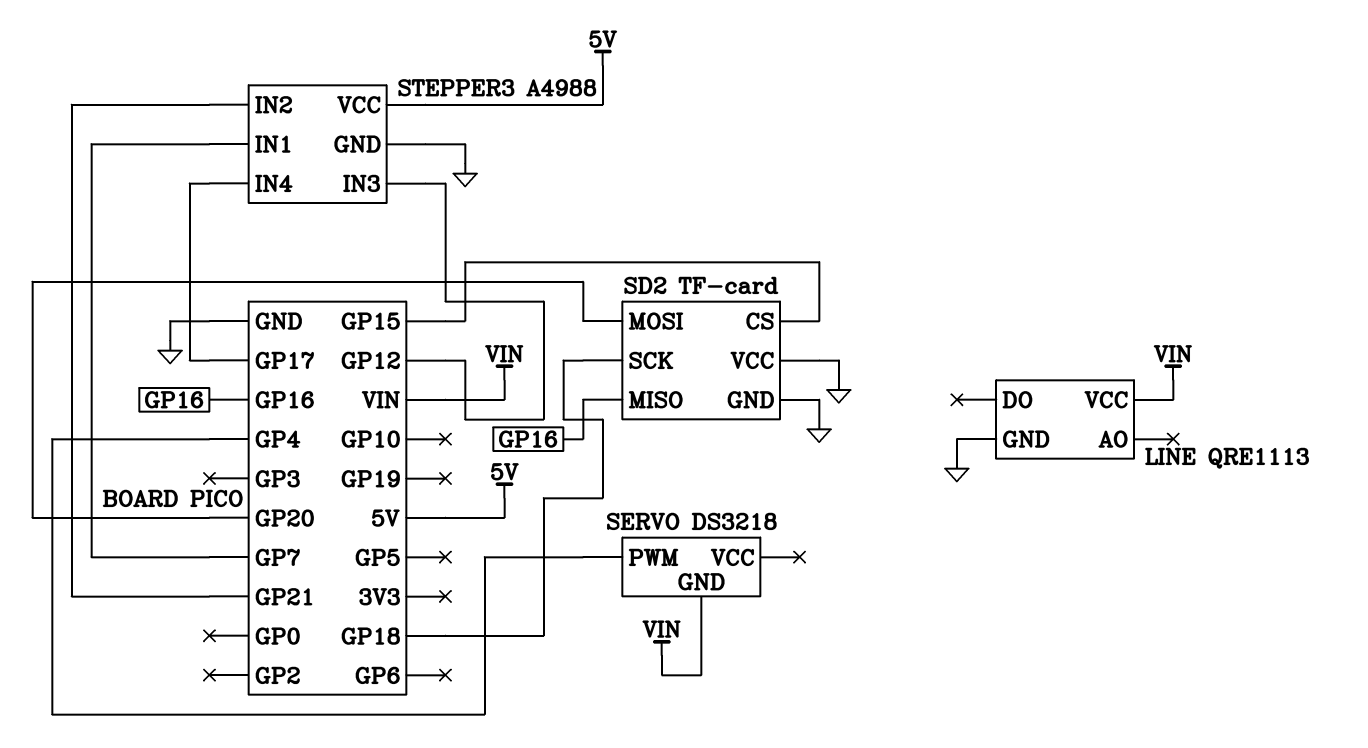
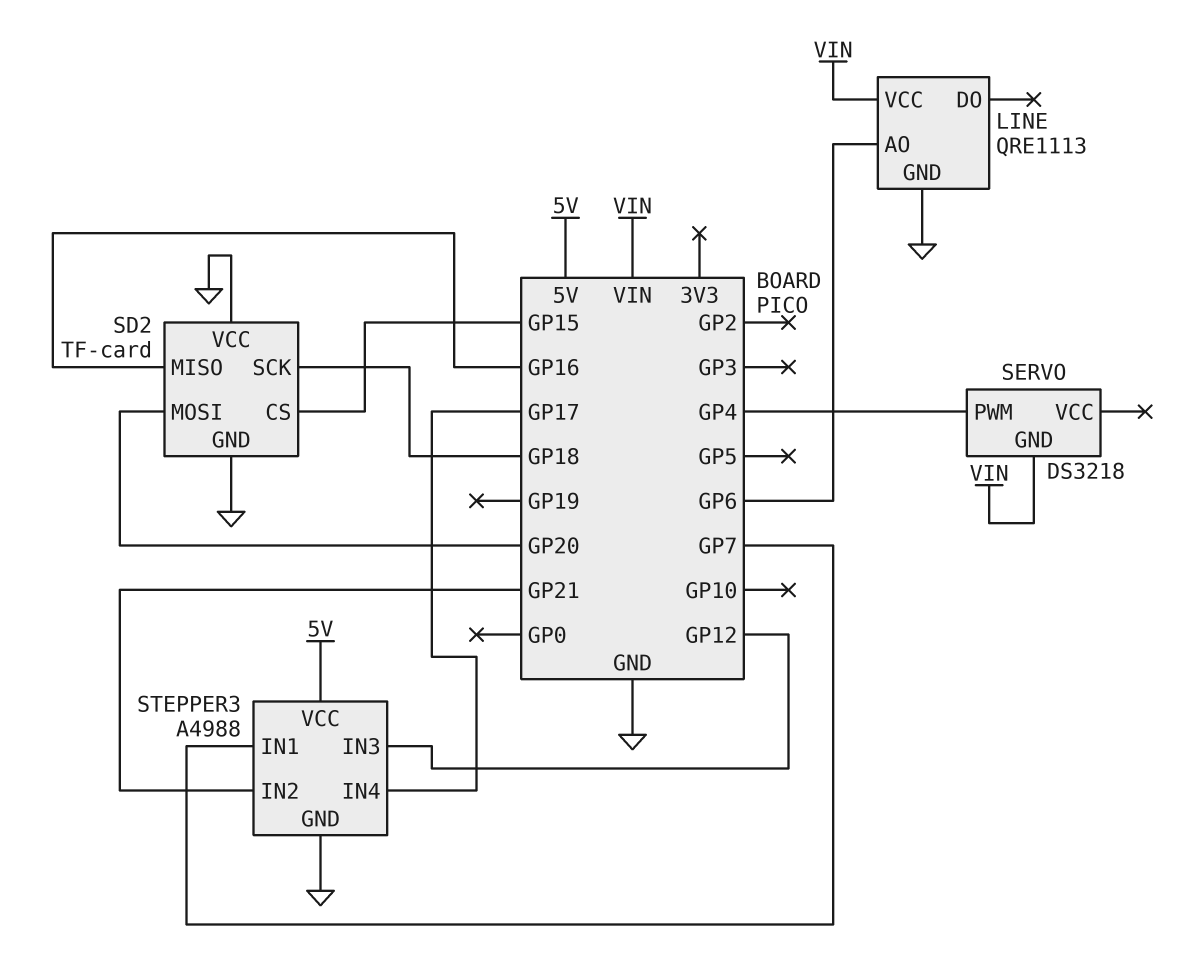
LINE pin AO: none -> GP6

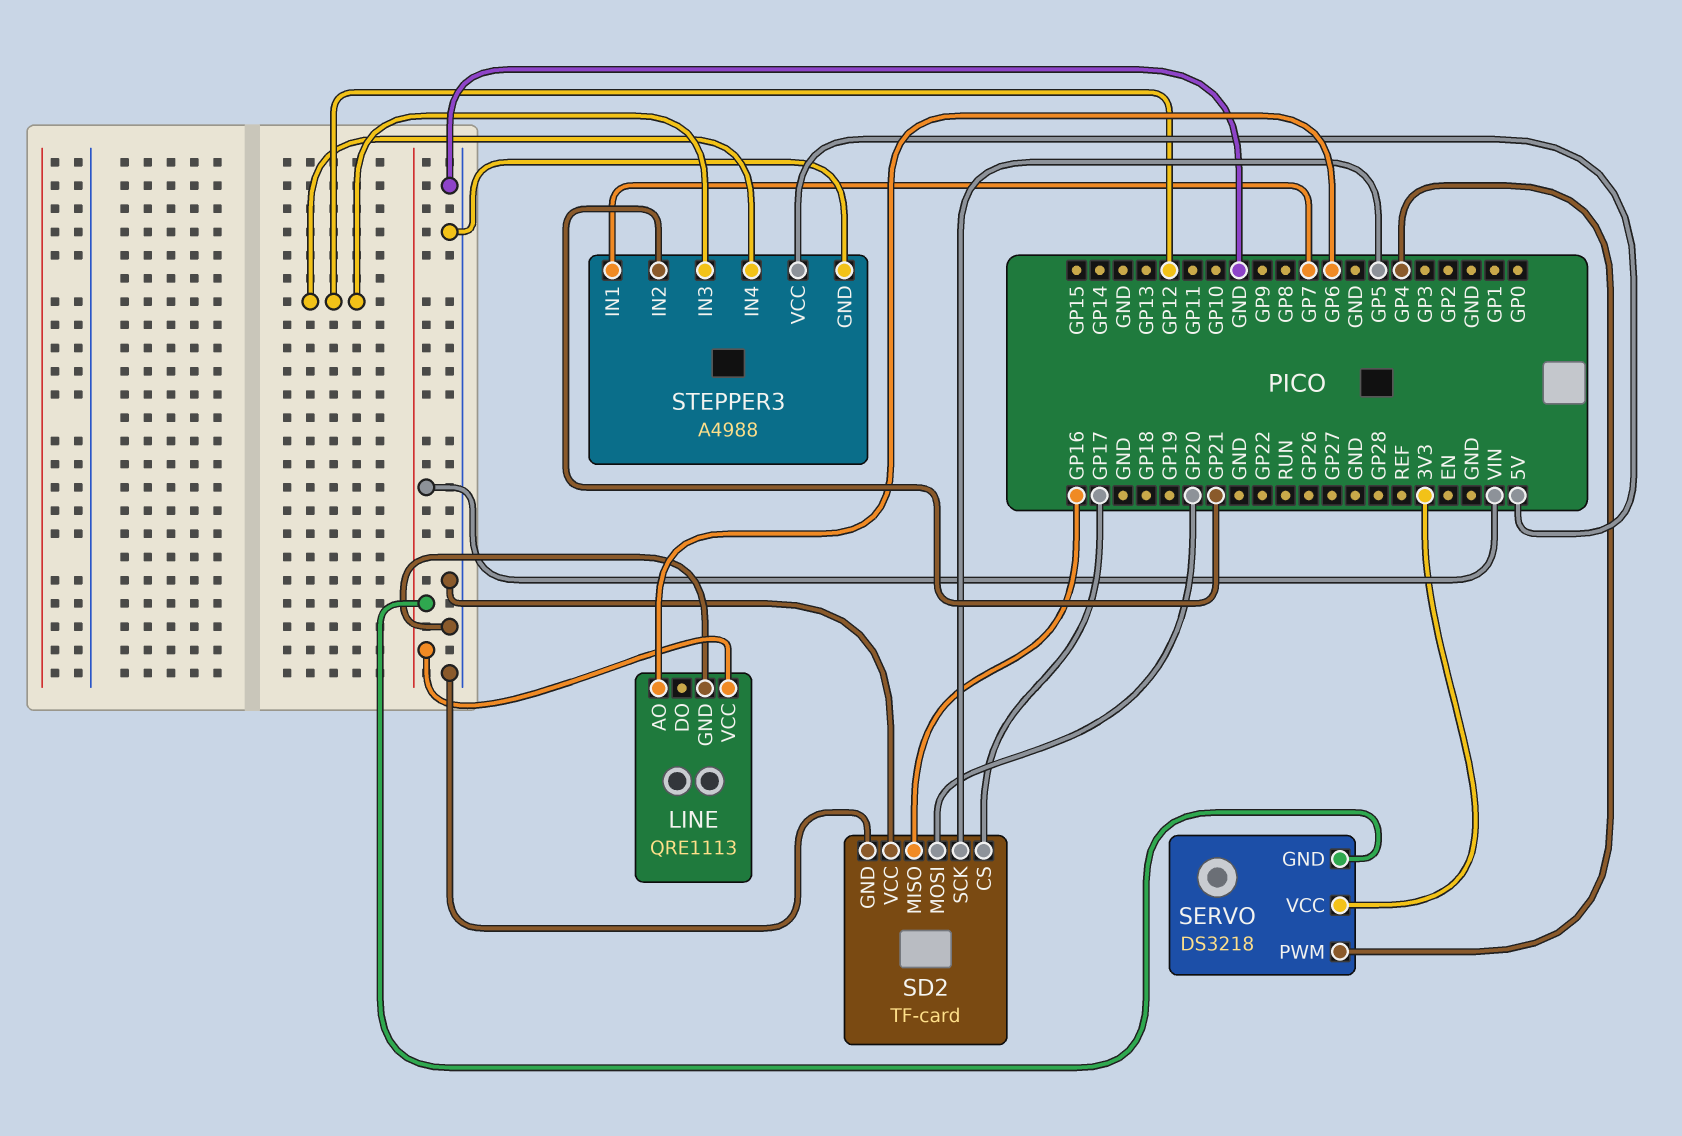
SD2 pin CS: GP15 -> GP17
SD2 pin SCK: GP18 -> GP5
SERVO pin VCC: none -> 3V3
STEPPER3 pin IN4: GP17 -> GP12

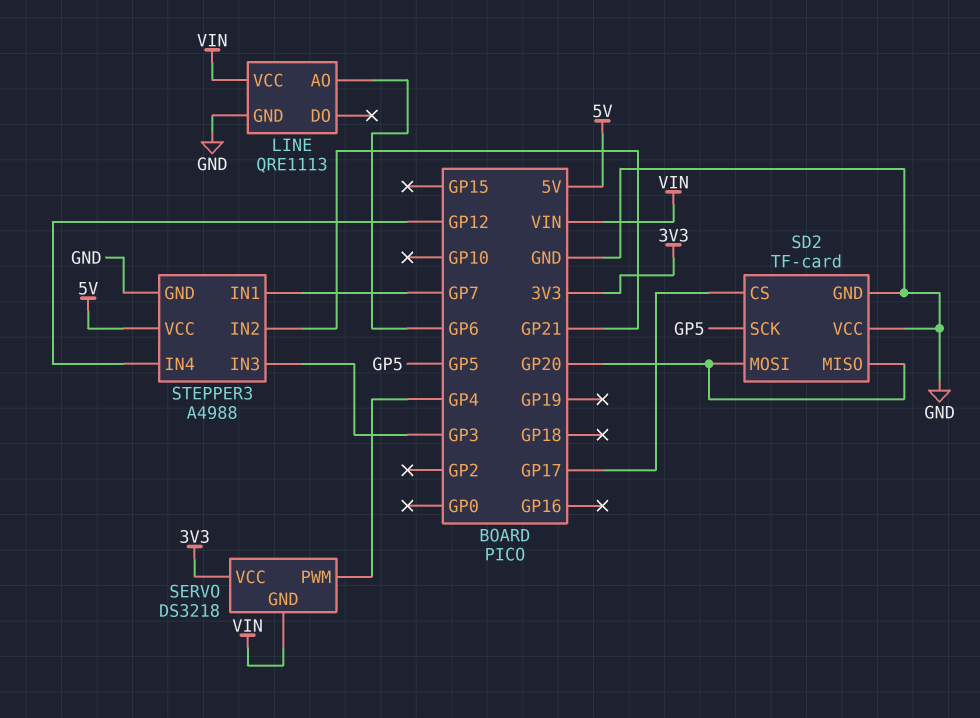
SD2 pin MISO: GP16 -> GP20
STEPPER3 pin IN3: GP12 -> GP3

